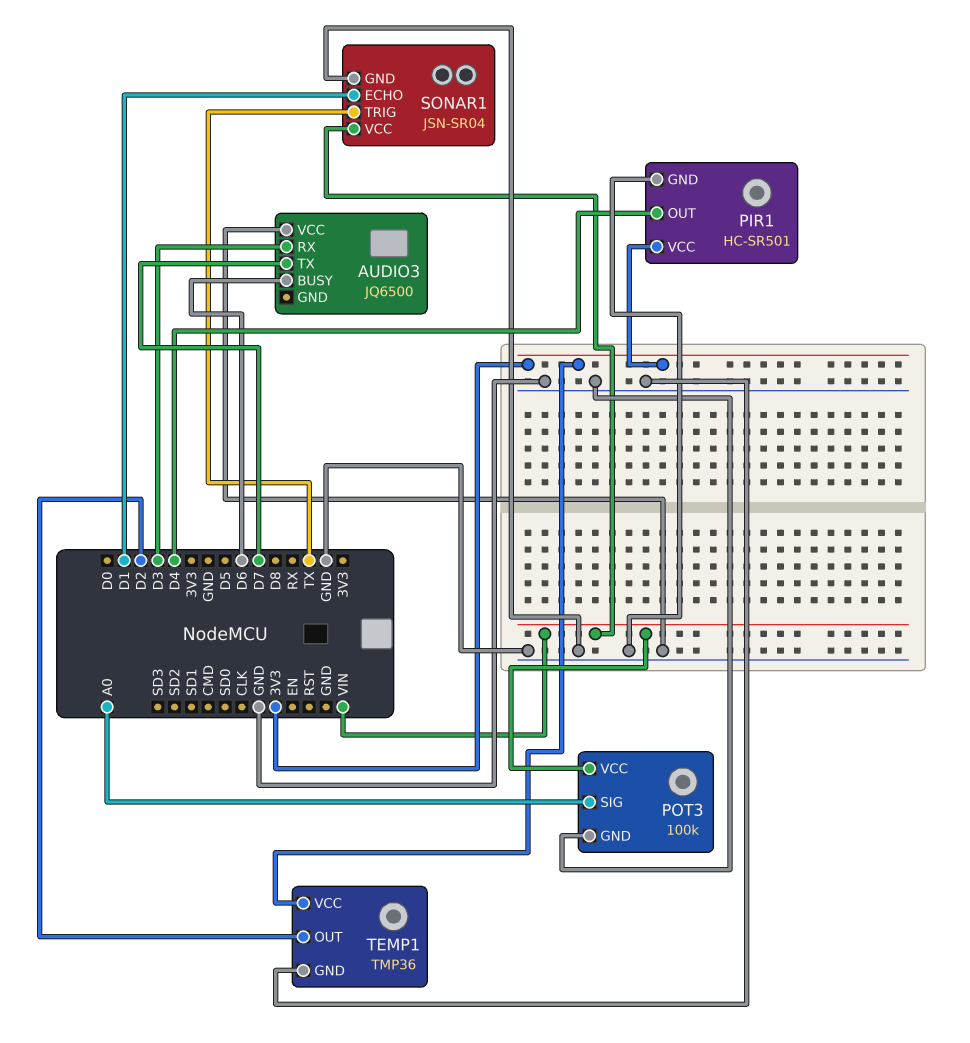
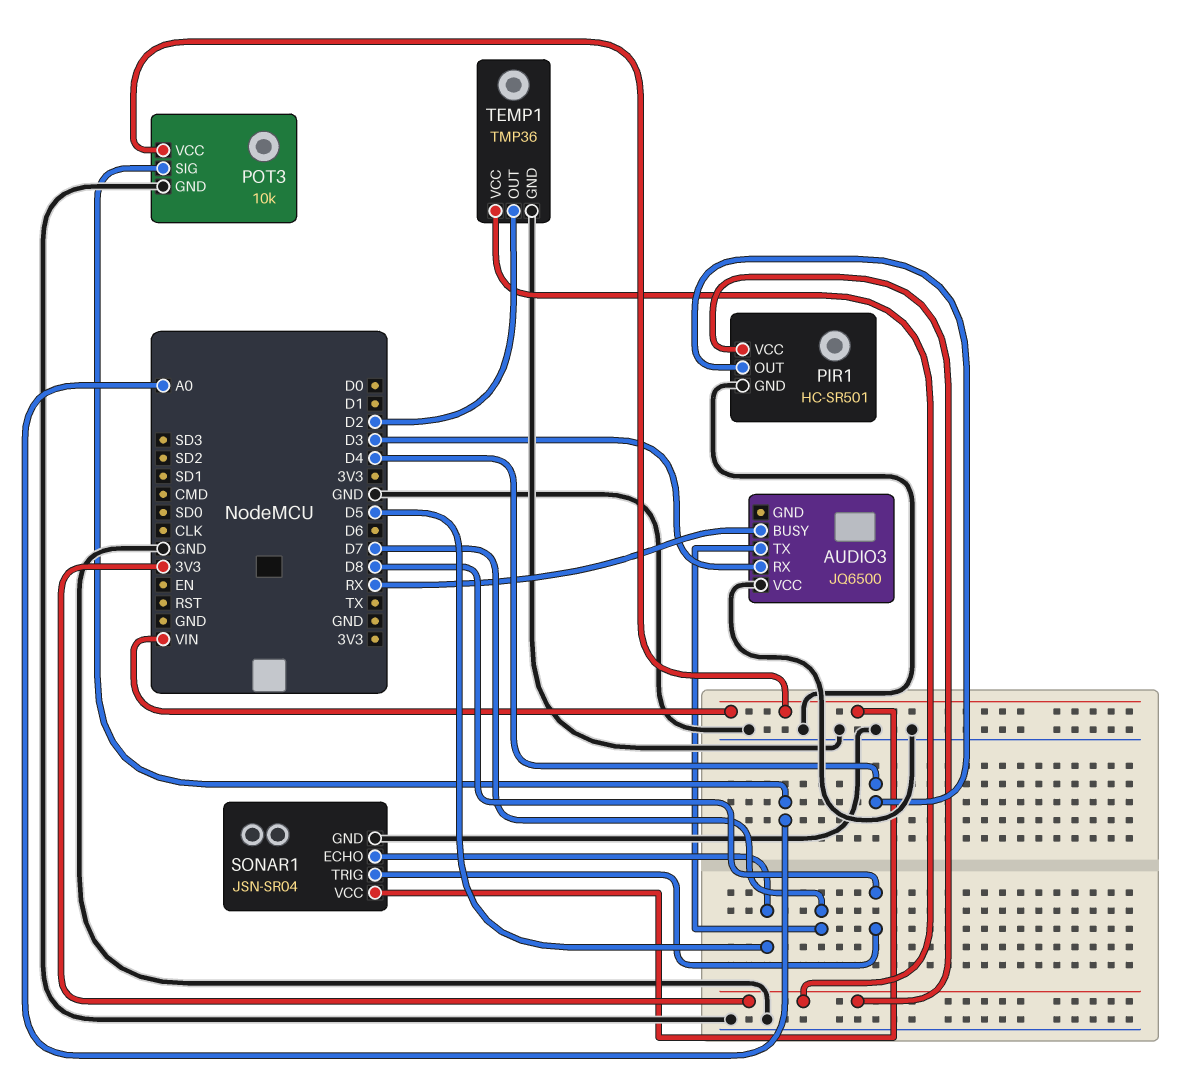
AUDIO3 pin BUSY: D6 -> RX
POT3: 100k -> 10k
SONAR1 pin ECHO: D1 -> D5
SONAR1 pin TRIG: TX -> D8

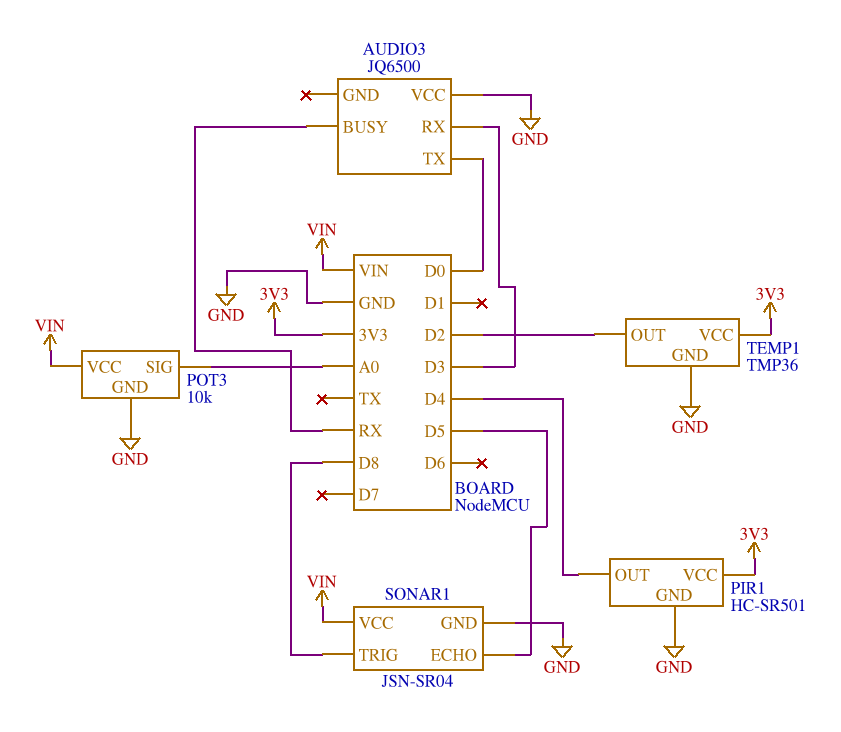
AUDIO3 pin TX: D7 -> D0

